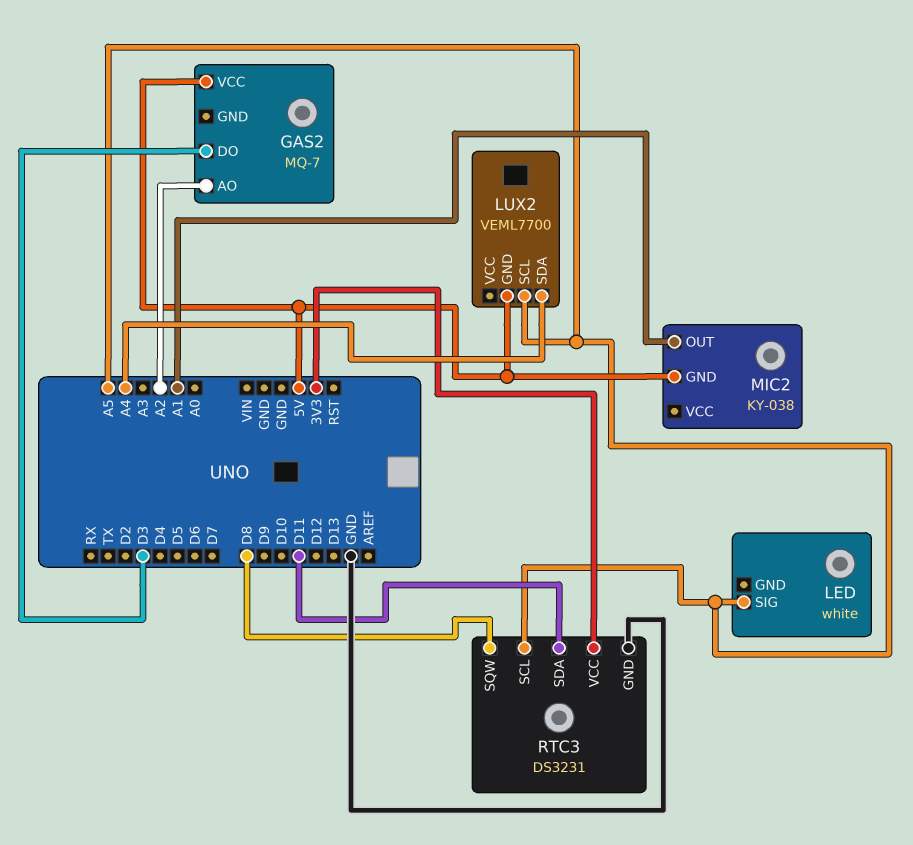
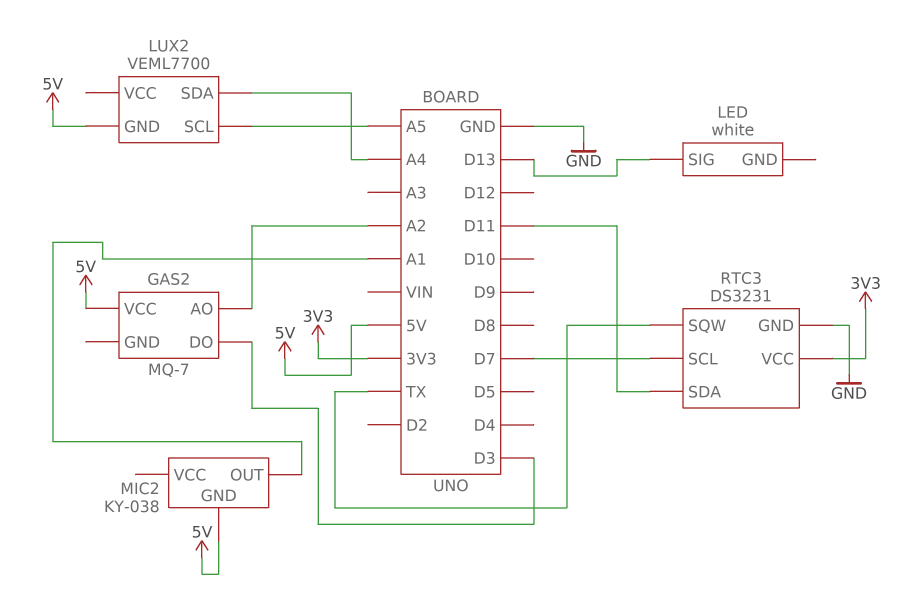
LED pin SIG: A5 -> D13
RTC3 pin SCL: A5 -> D7
RTC3 pin SQW: D8 -> TX

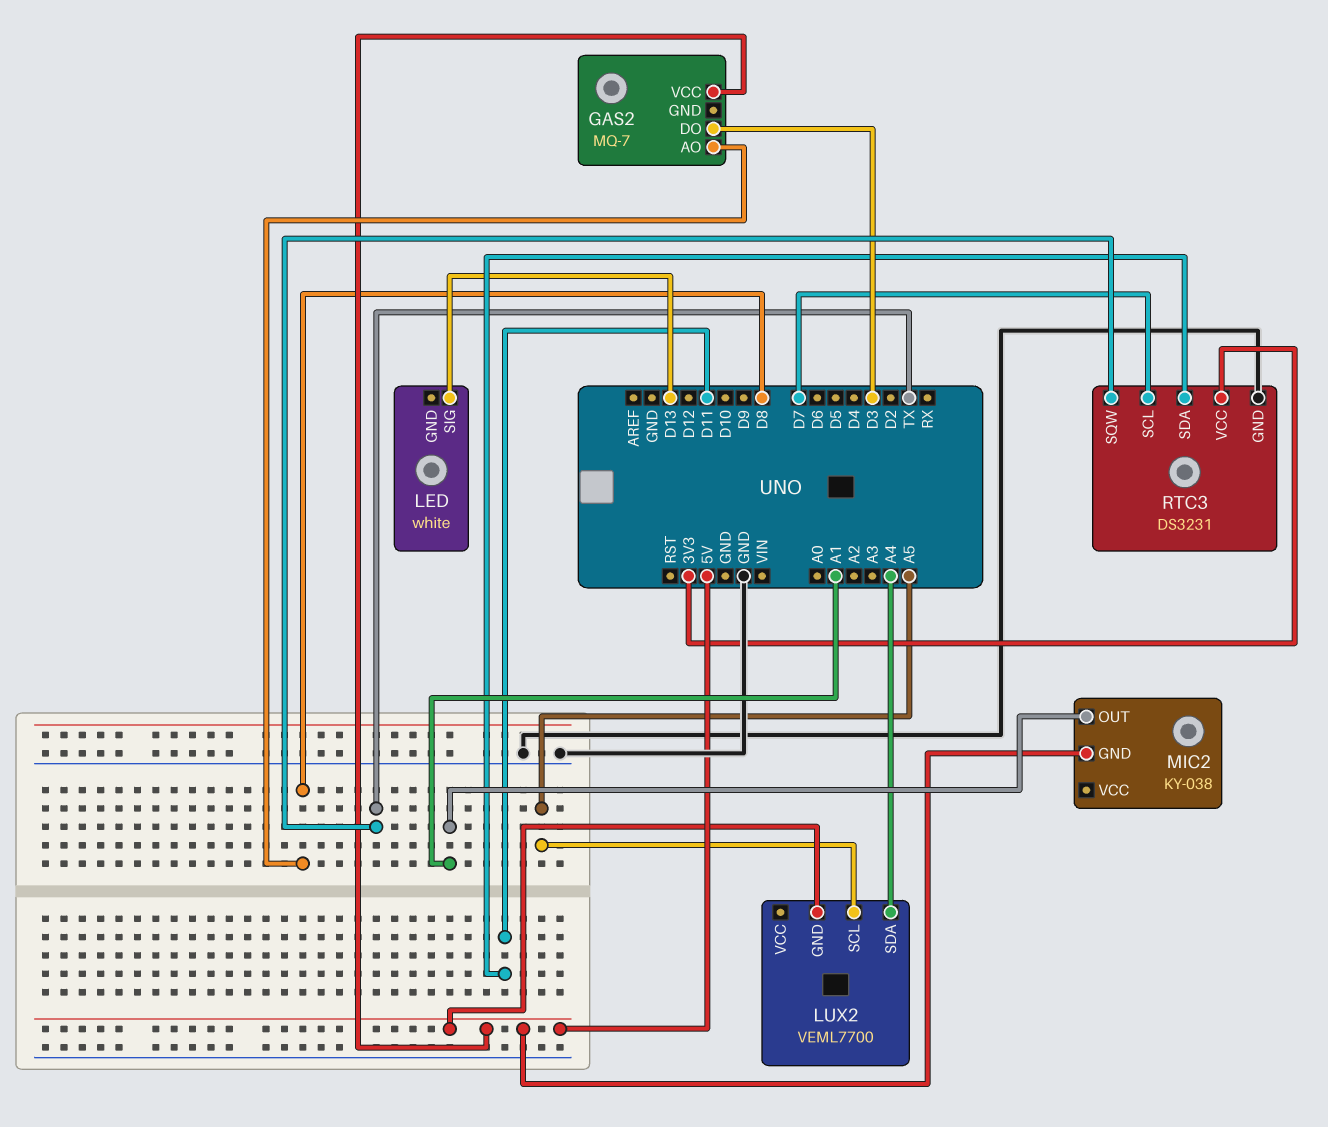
GAS2 pin AO: A2 -> D8

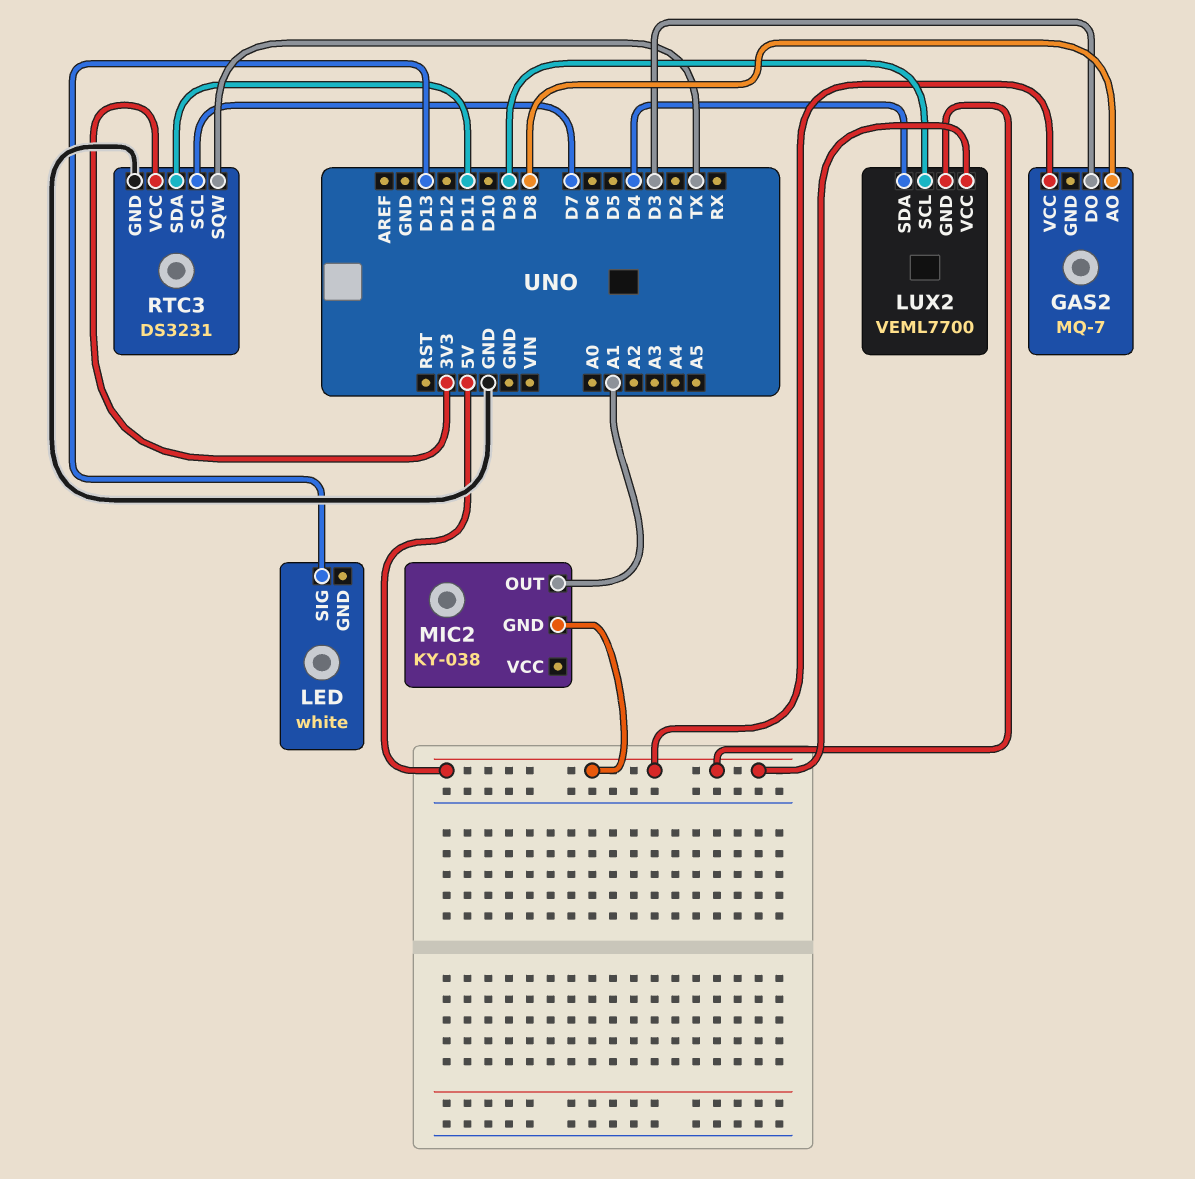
LUX2 pin SCL: A5 -> D9
LUX2 pin SDA: A4 -> D4
LUX2 pin VCC: none -> 5V

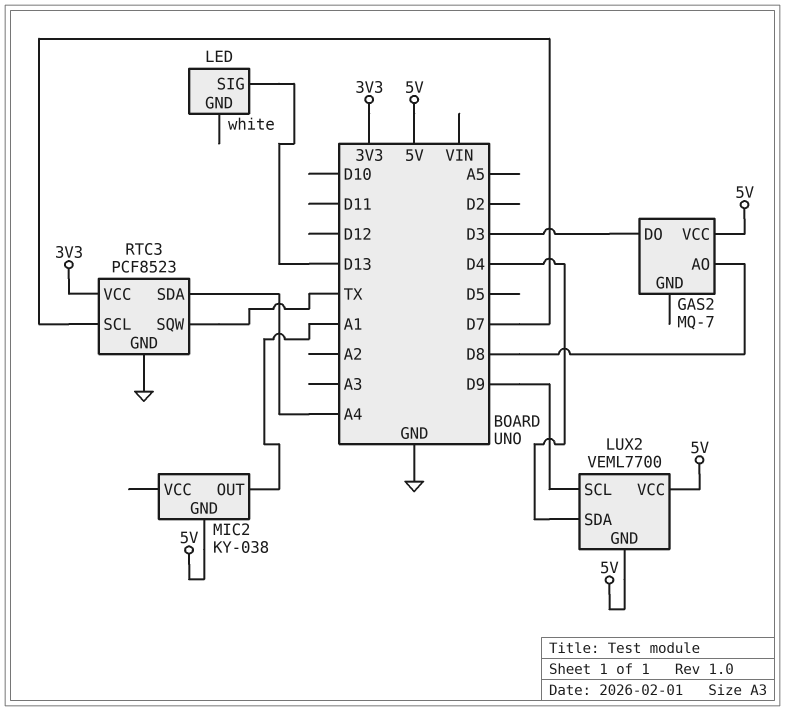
RTC3: DS3231 -> PCF8523
RTC3 pin SDA: D11 -> A4

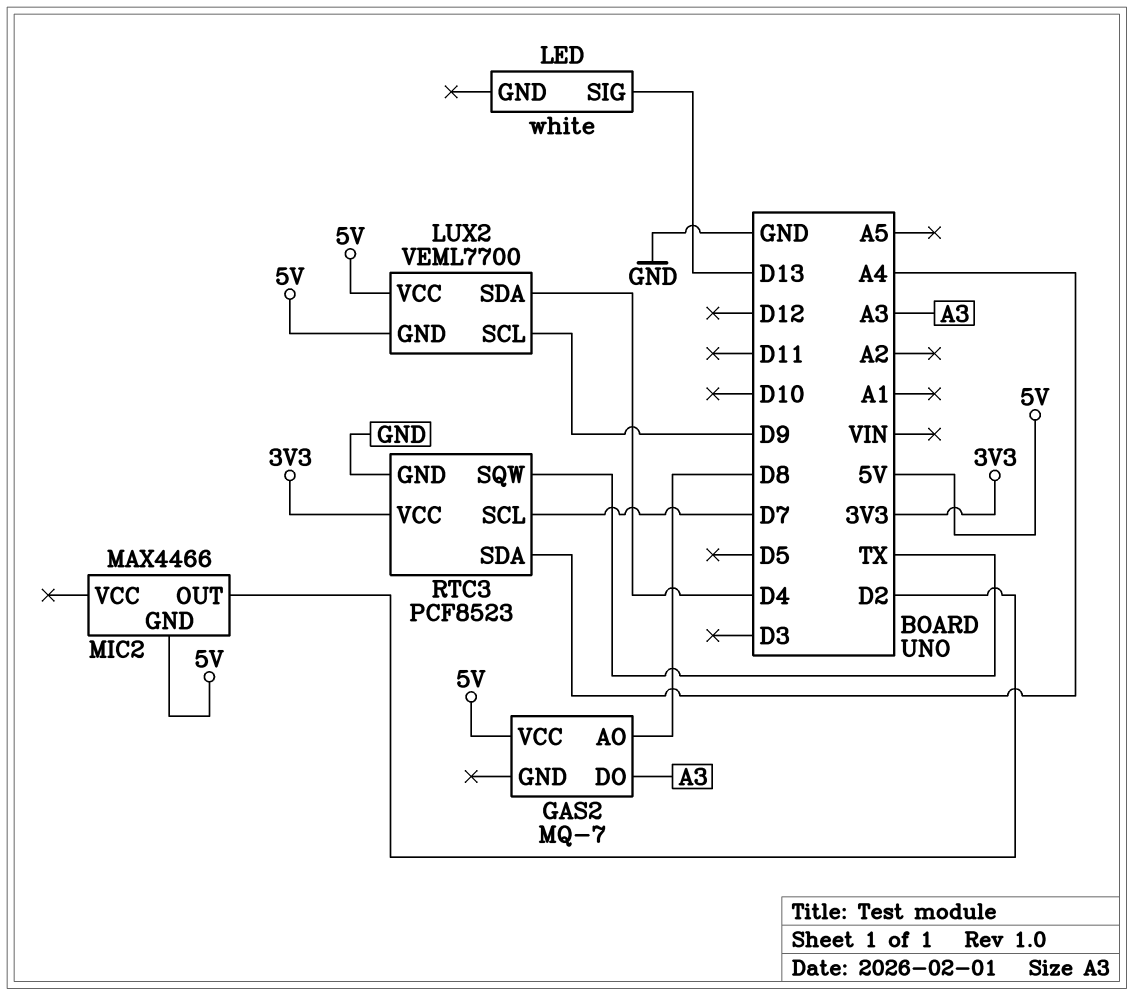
GAS2 pin DO: D3 -> A3
MIC2: KY-038 -> MAX4466
MIC2 pin OUT: A1 -> D2

